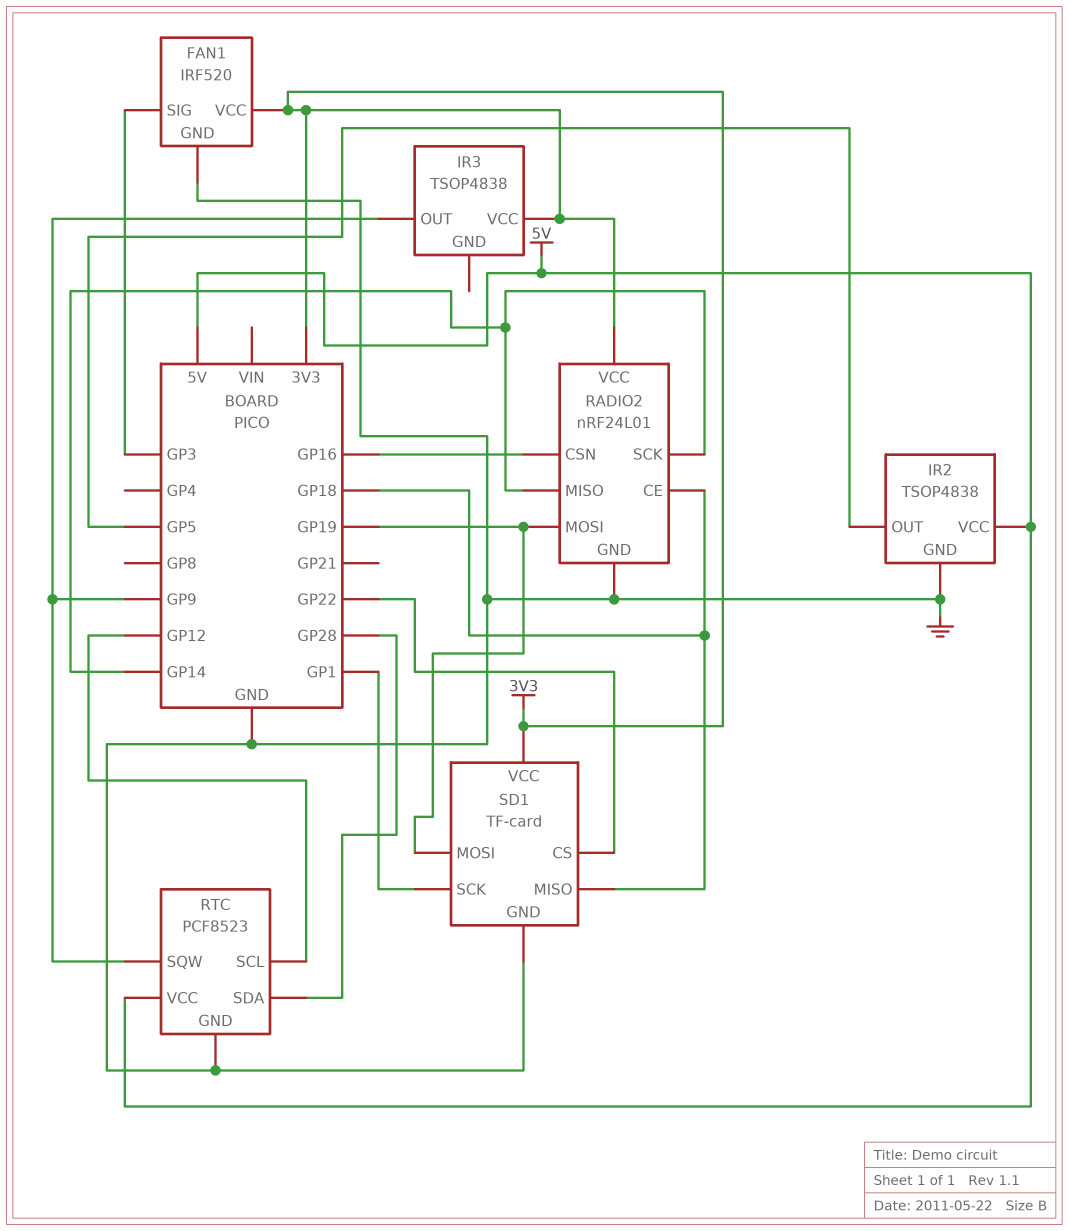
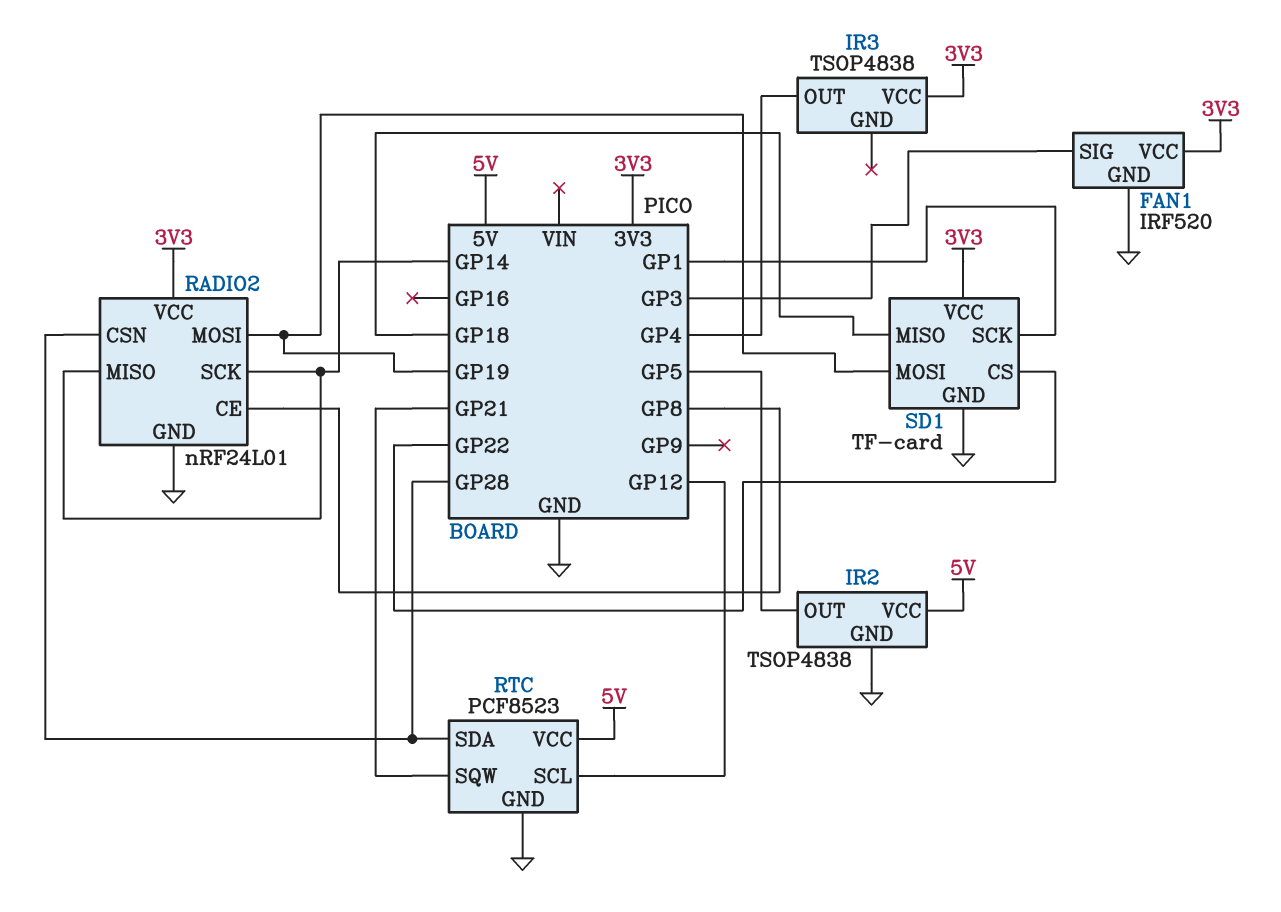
IR3 pin OUT: GP9 -> GP4
RADIO2 pin CE: GP18 -> GP8
RADIO2 pin CSN: GP16 -> GP28
RTC pin SQW: GP9 -> GP21

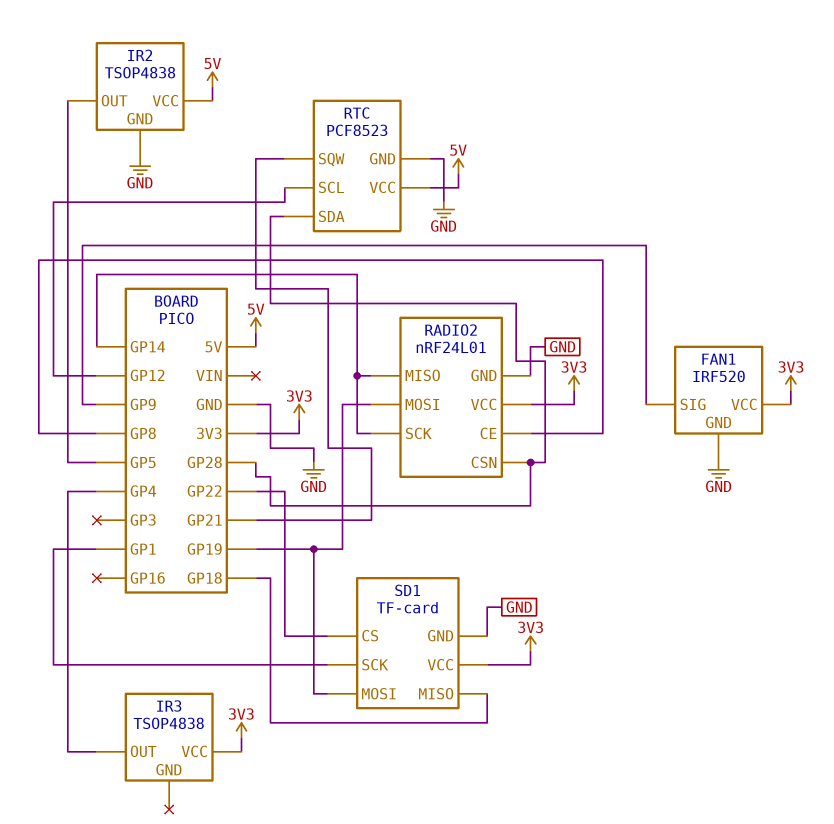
FAN1 pin SIG: GP3 -> GP9

